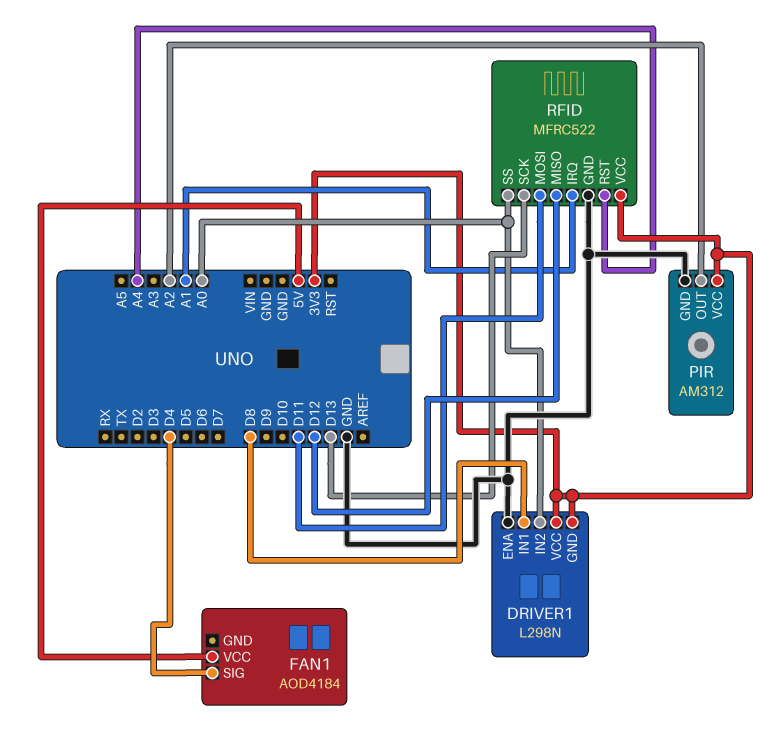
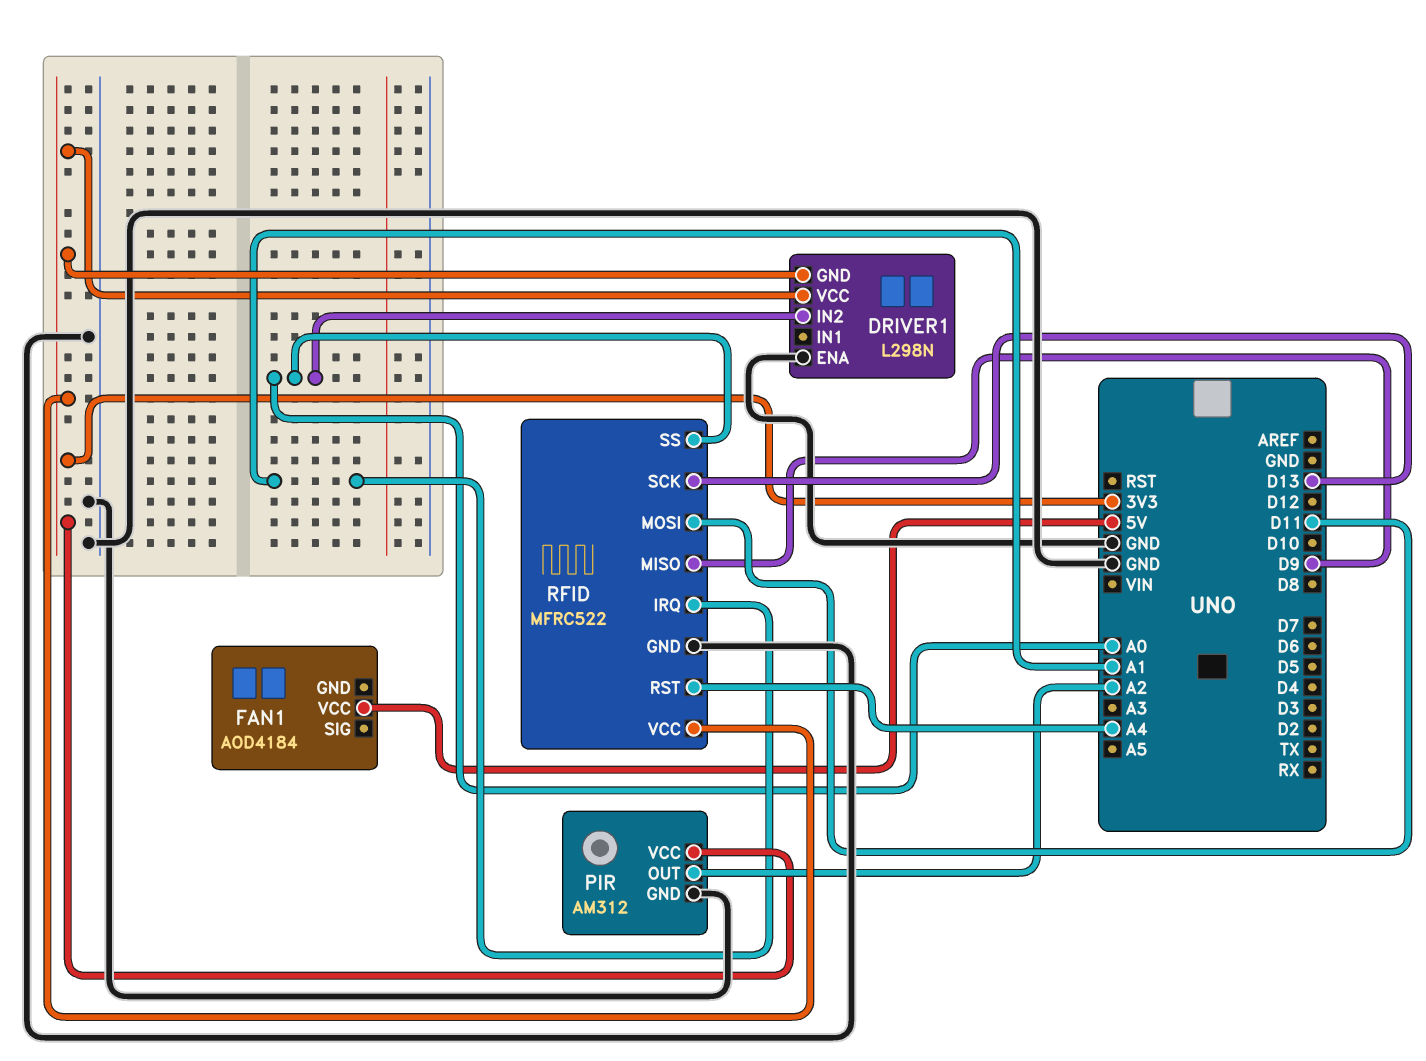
DRIVER1 pin IN1: D8 -> none
FAN1 pin SIG: D4 -> none
RFID pin MISO: D12 -> D9

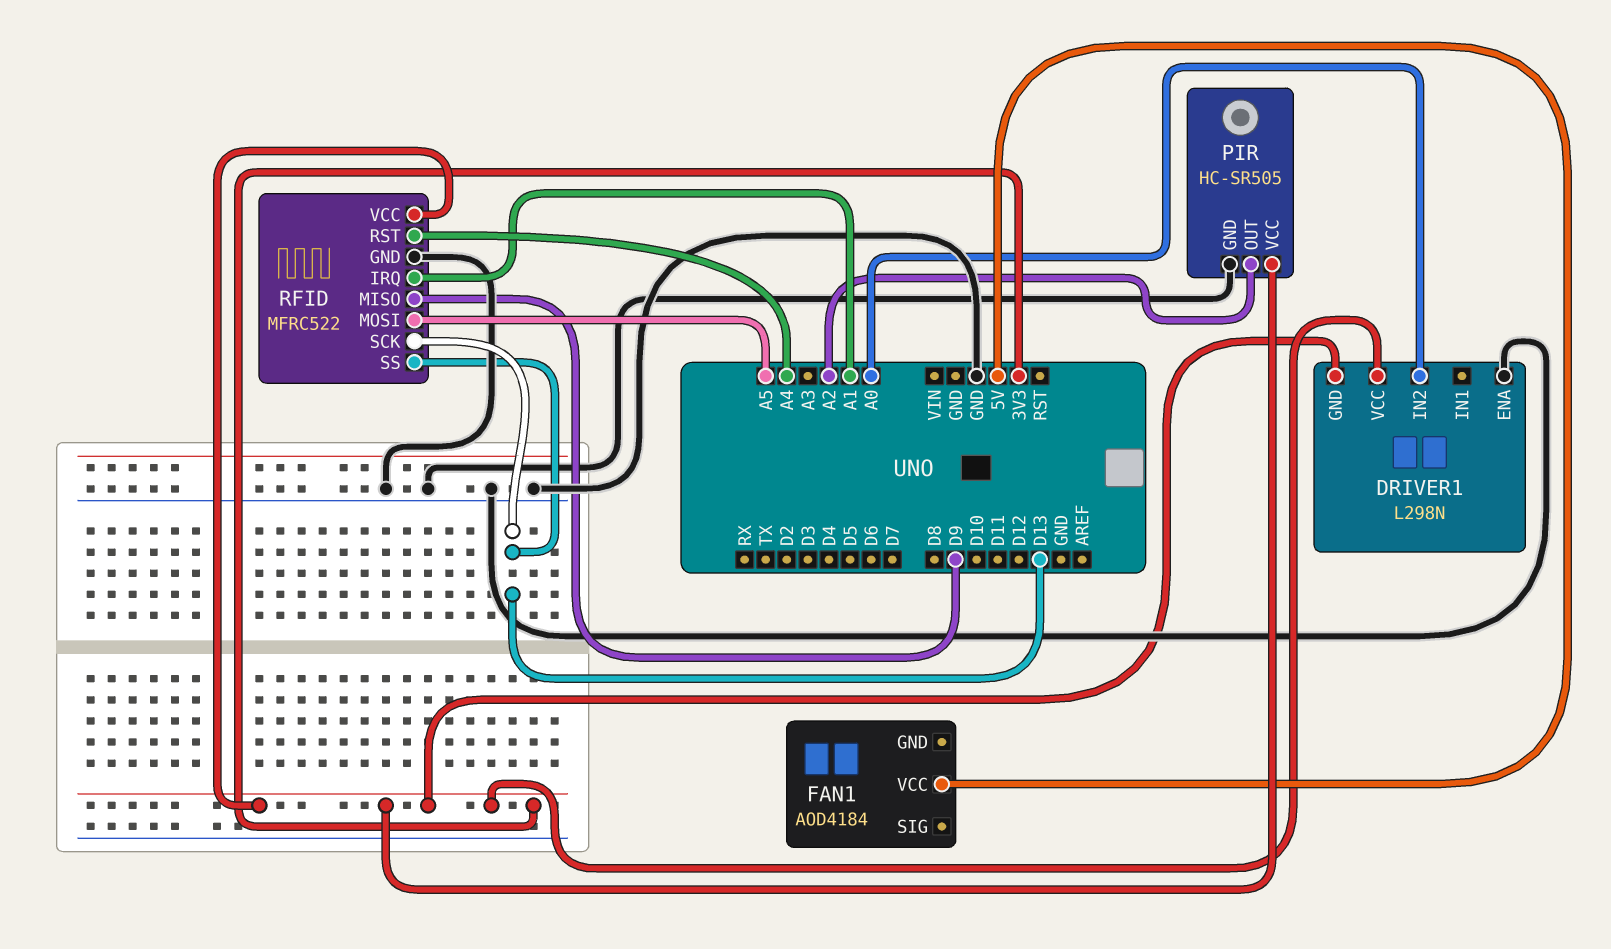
PIR: AM312 -> HC-SR505
RFID pin MOSI: D11 -> A5
RFID pin SS: A0 -> D13

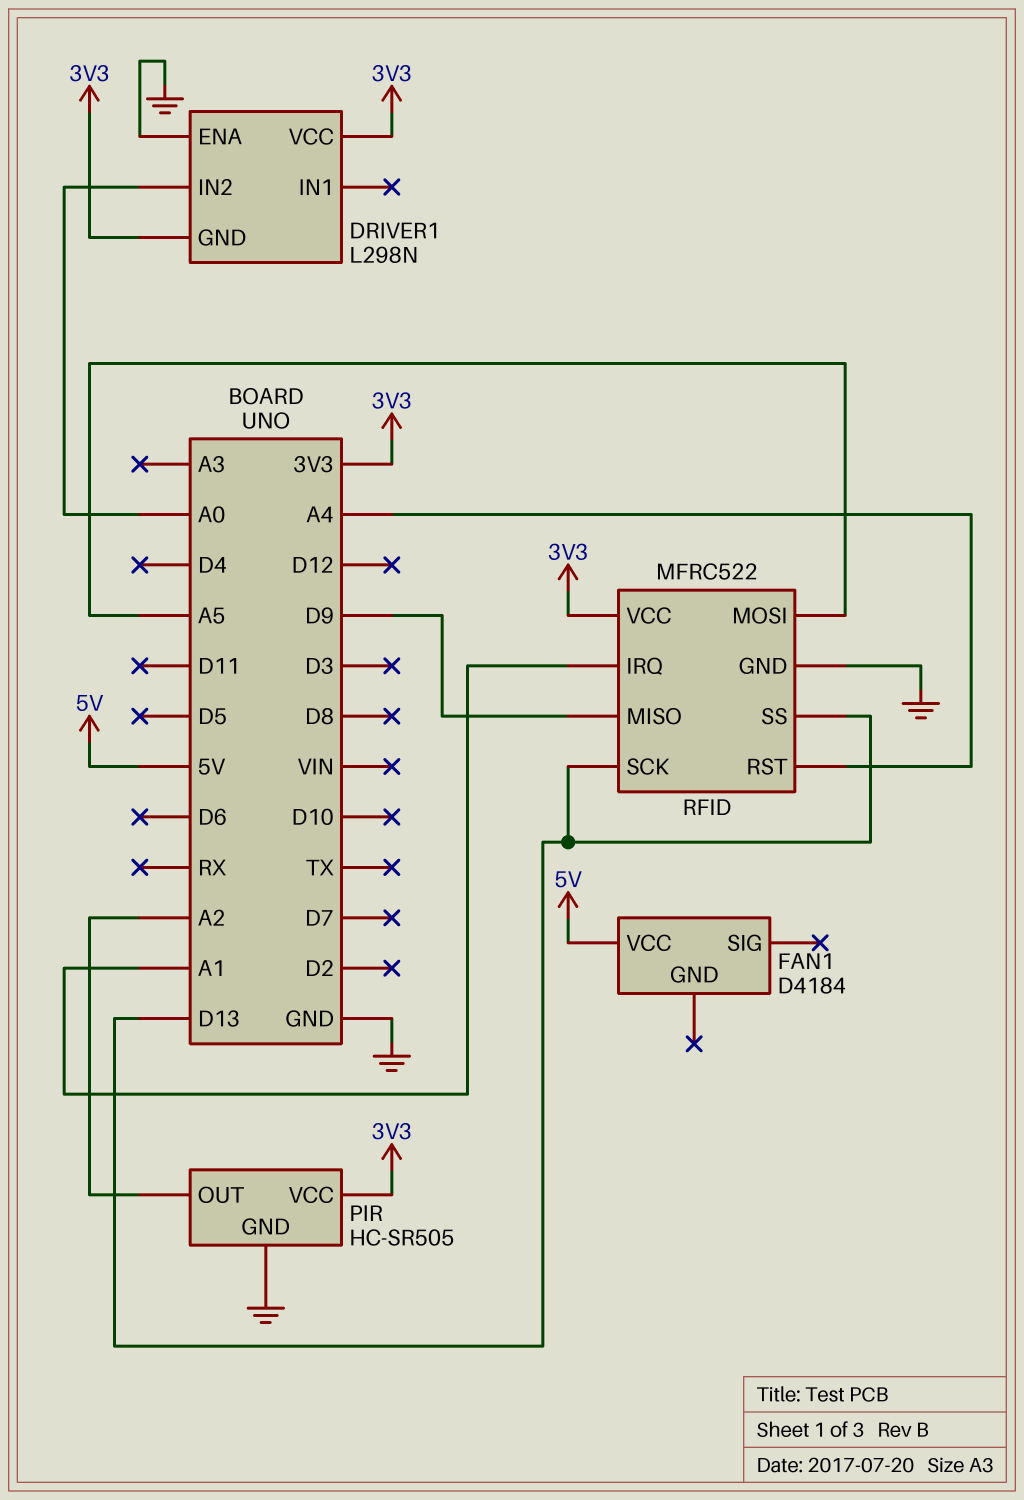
FAN1: AOD4184 -> D4184

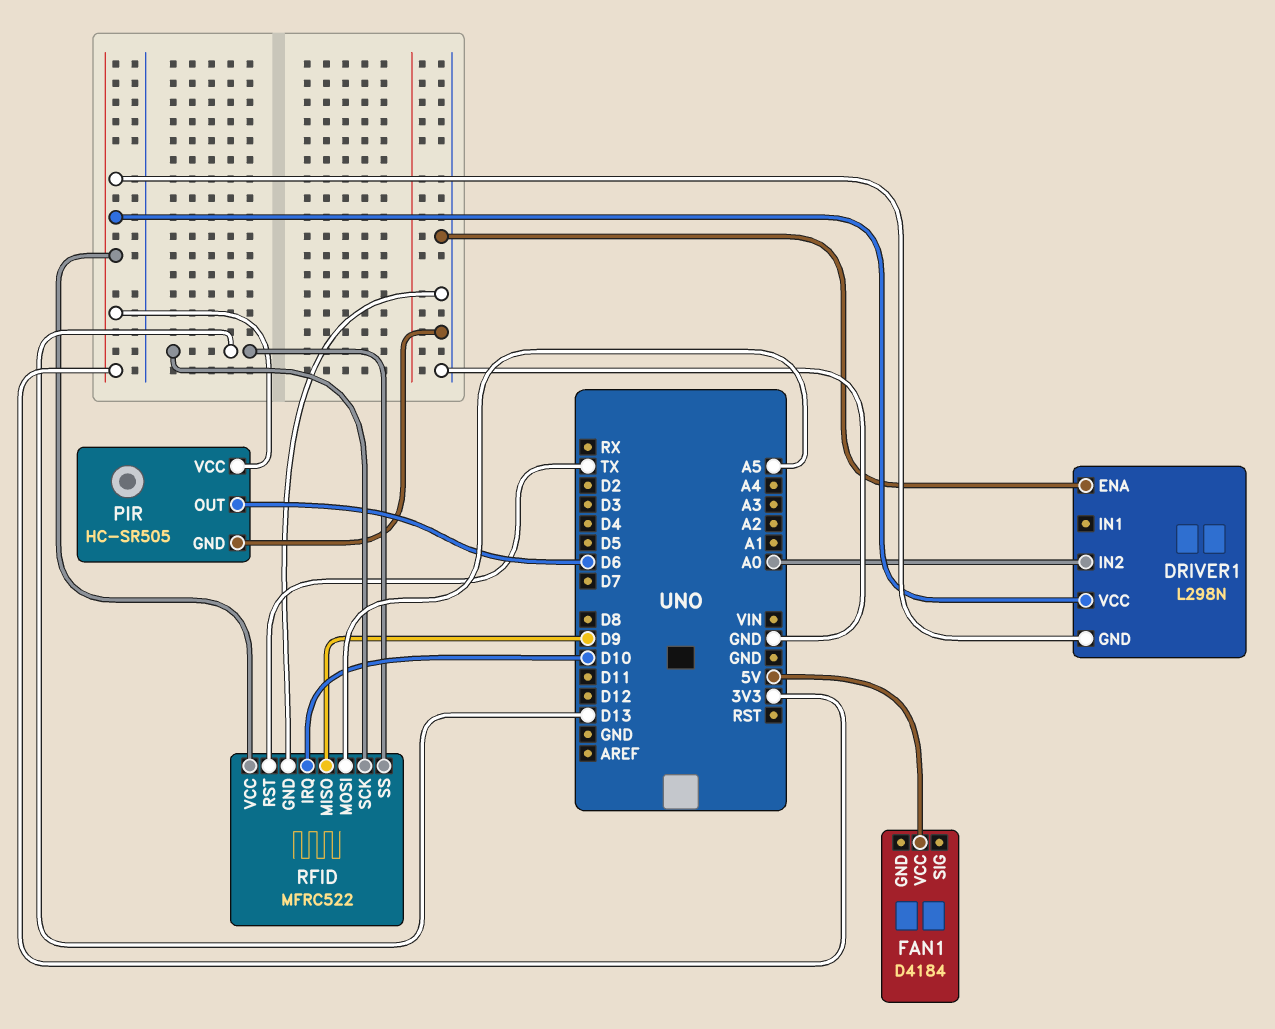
PIR pin OUT: A2 -> D6
RFID pin IRQ: A1 -> D10
RFID pin RST: A4 -> TX

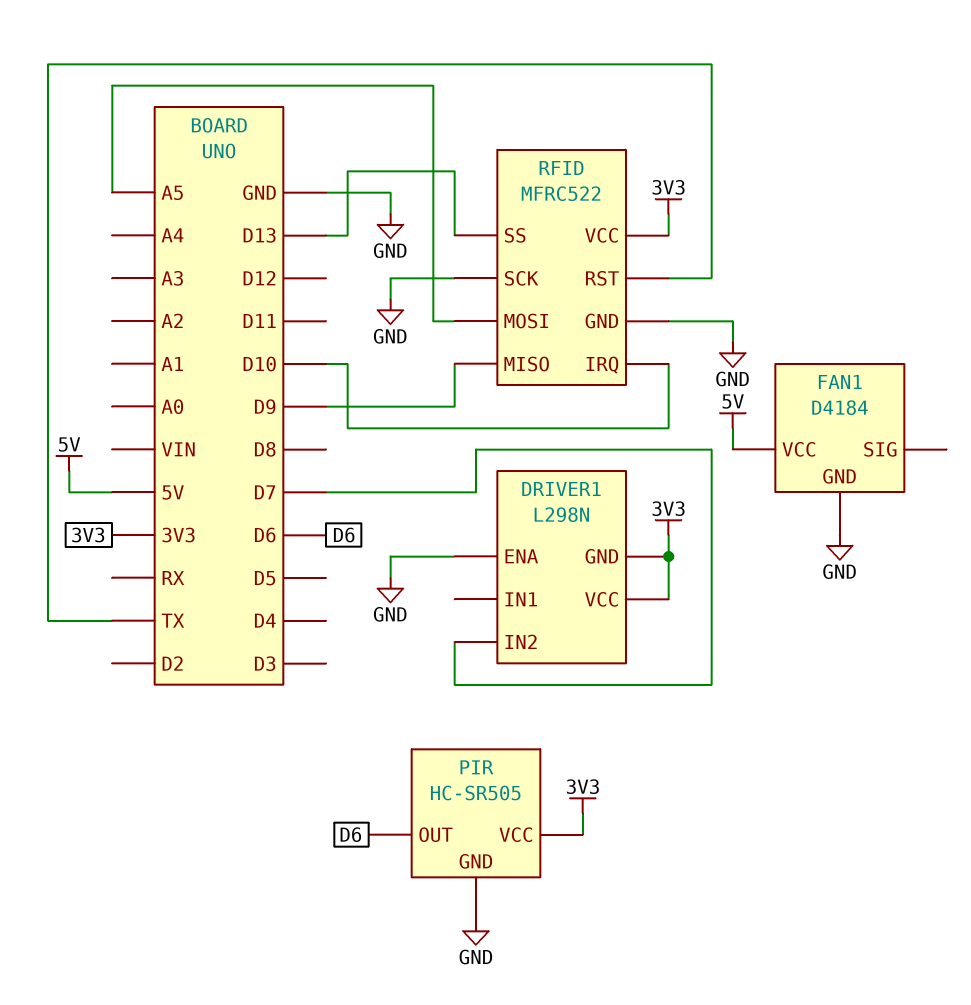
DRIVER1 pin IN2: A0 -> D7
FAN1 pin GND: none -> GND
RFID pin SCK: D13 -> GND

